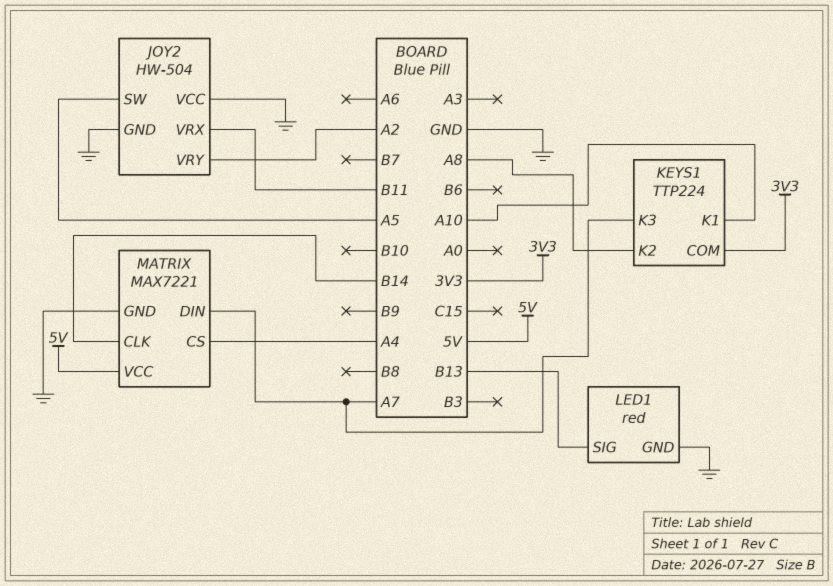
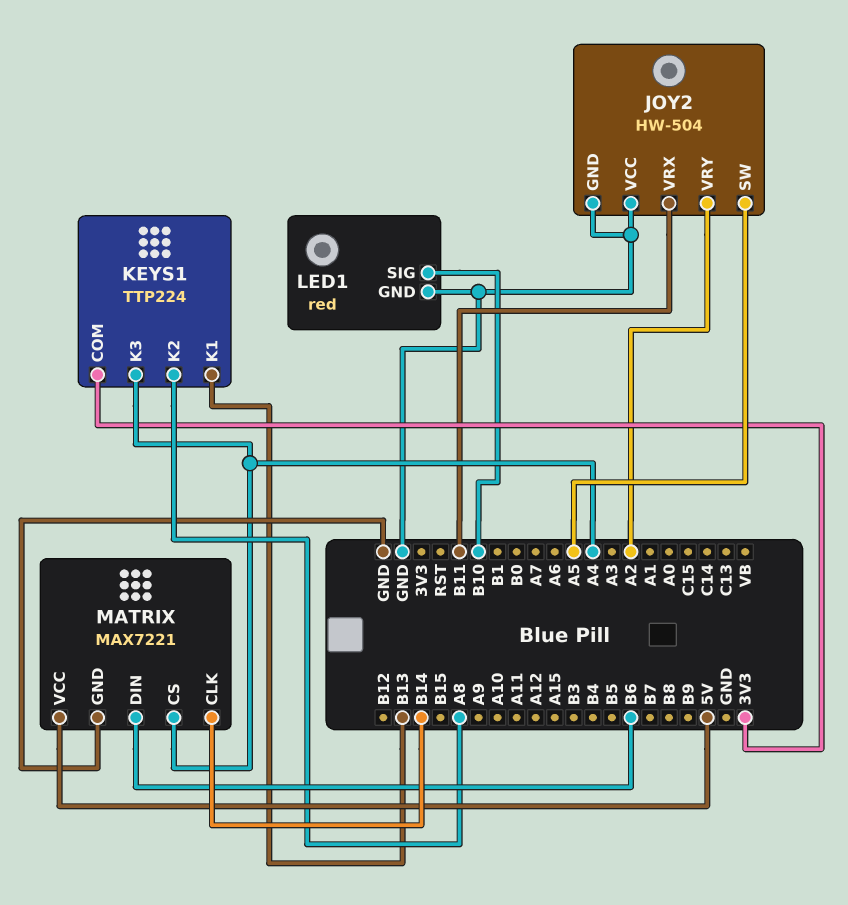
KEYS1 pin K1: A10 -> B13
KEYS1 pin K3: A7 -> A4
LED1 pin SIG: B13 -> B10
MATRIX pin DIN: A7 -> B6

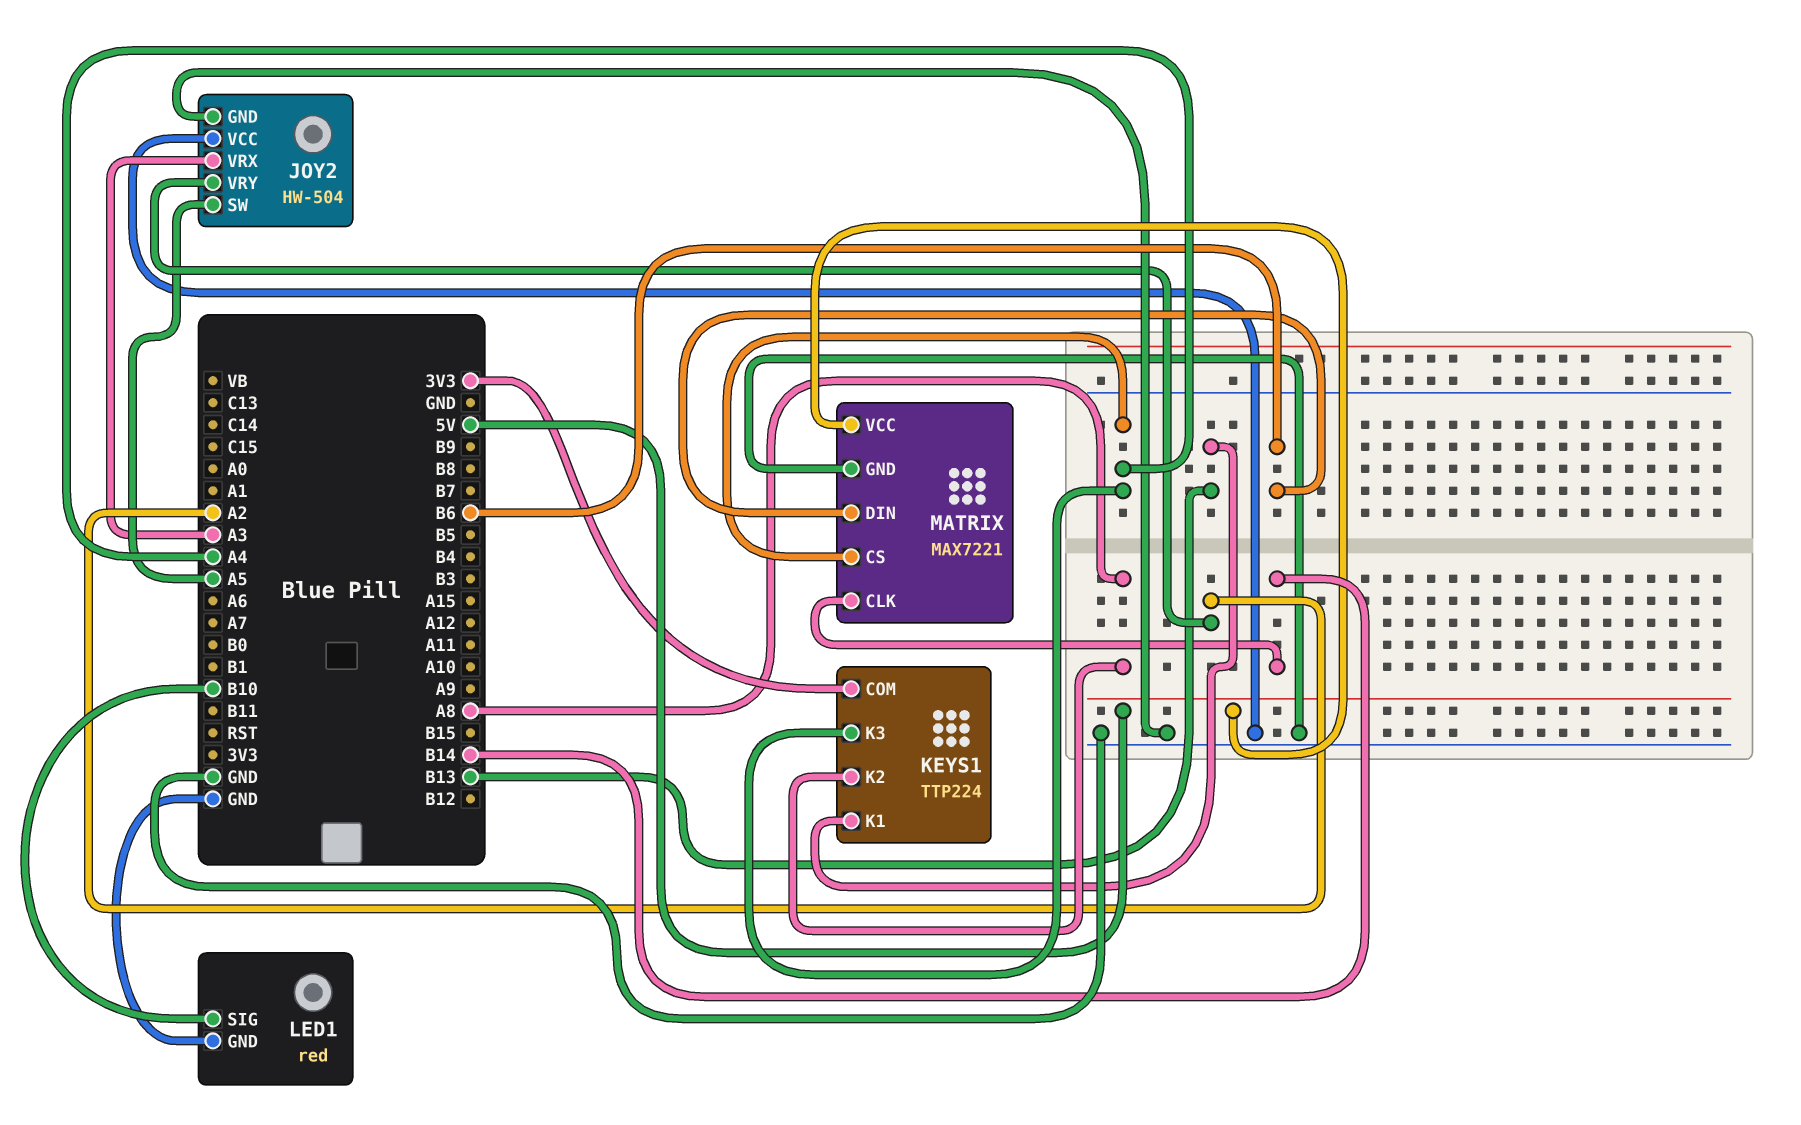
JOY2 pin VRX: B11 -> A3

